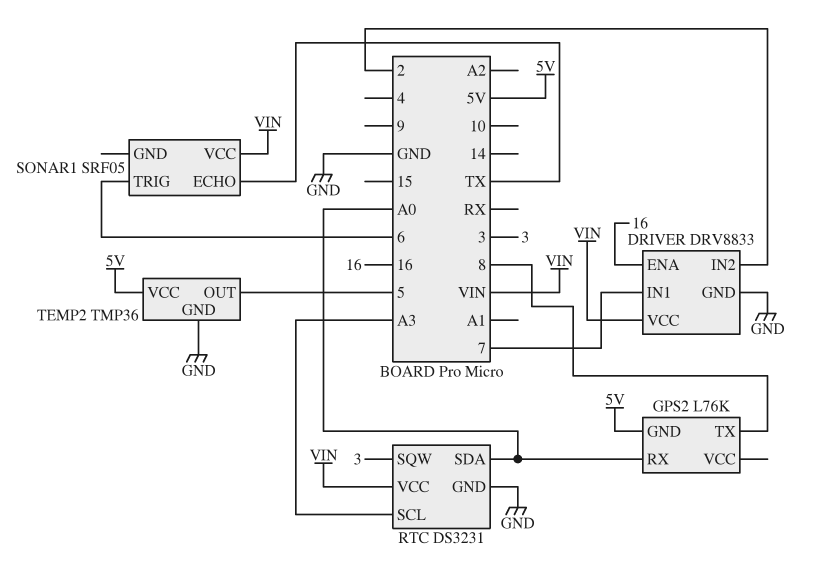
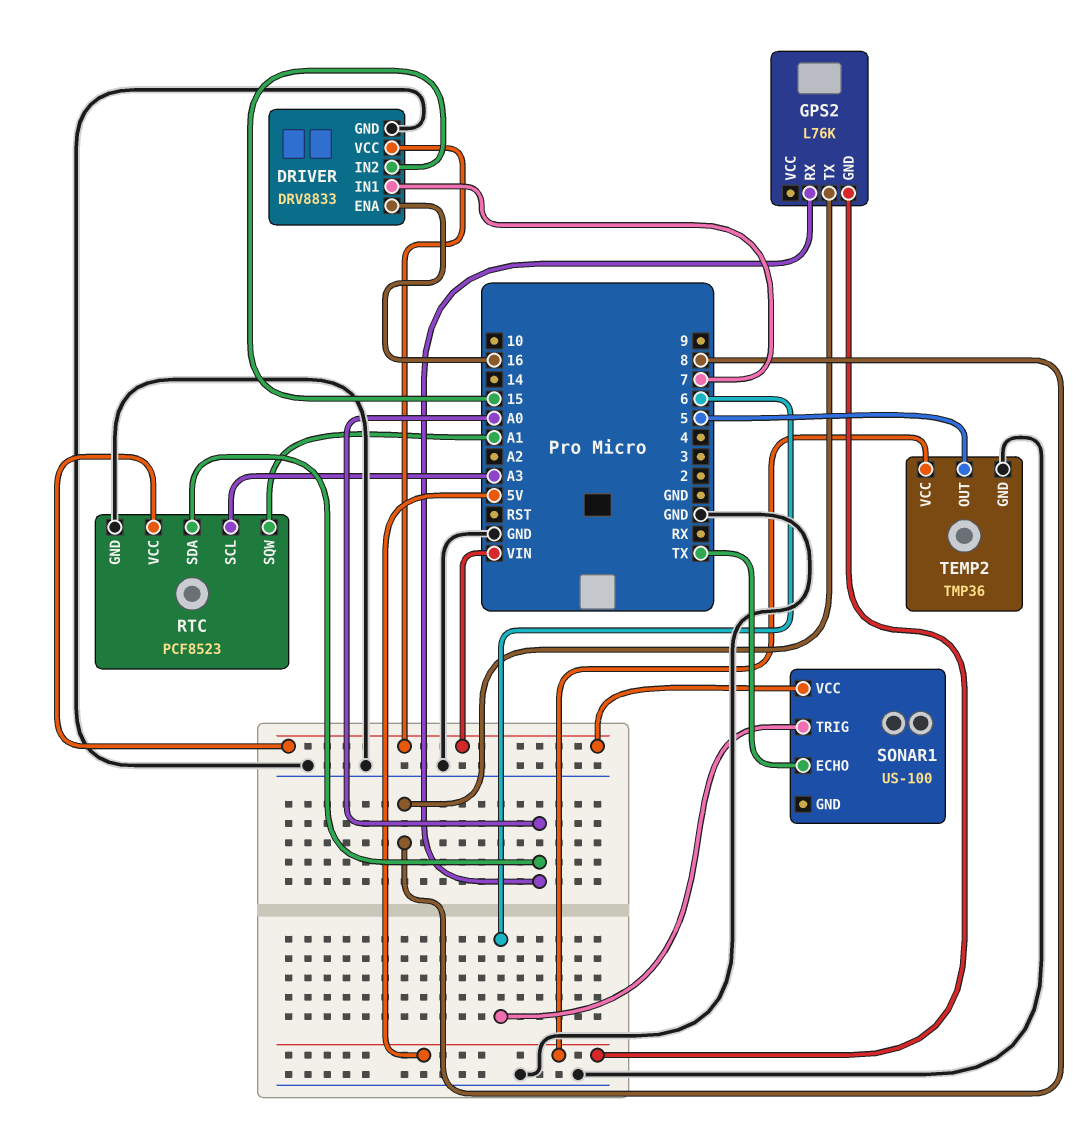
DRIVER pin IN2: 2 -> 15
RTC: DS3231 -> PCF8523
RTC pin SQW: 3 -> A1
SONAR1: SRF05 -> US-100

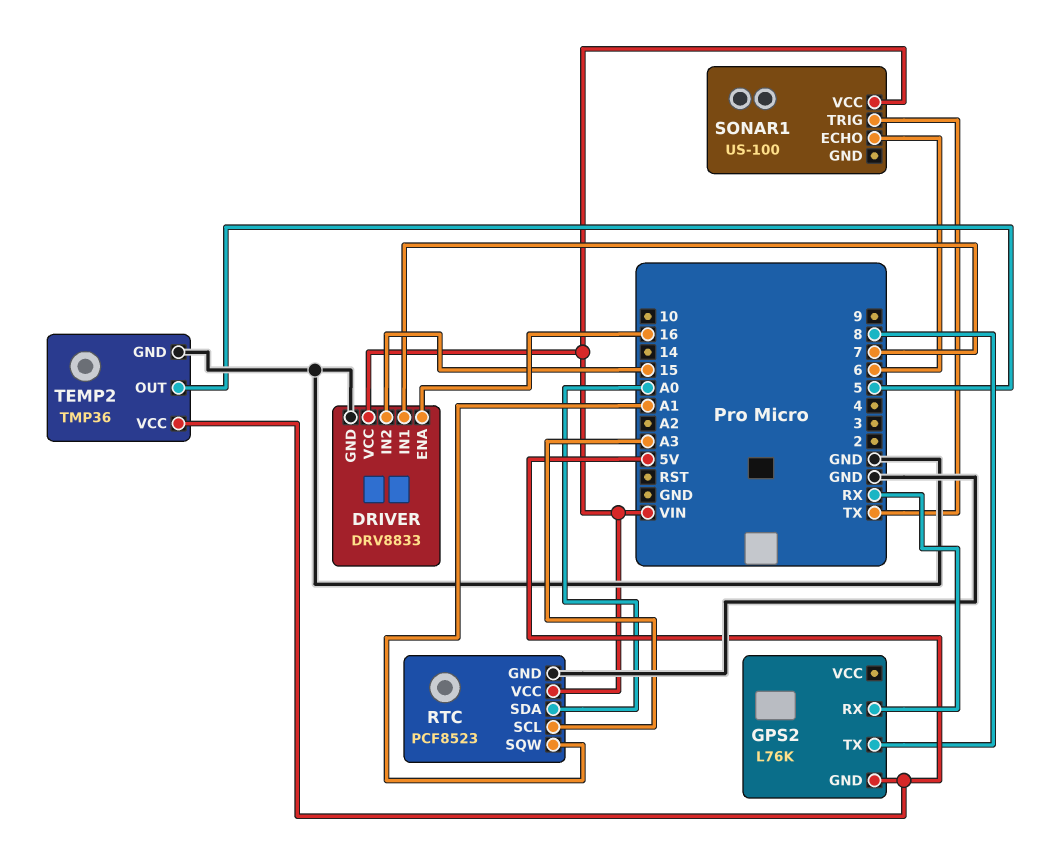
GPS2 pin RX: A0 -> RX
SONAR1 pin ECHO: TX -> 6
SONAR1 pin TRIG: 6 -> TX

